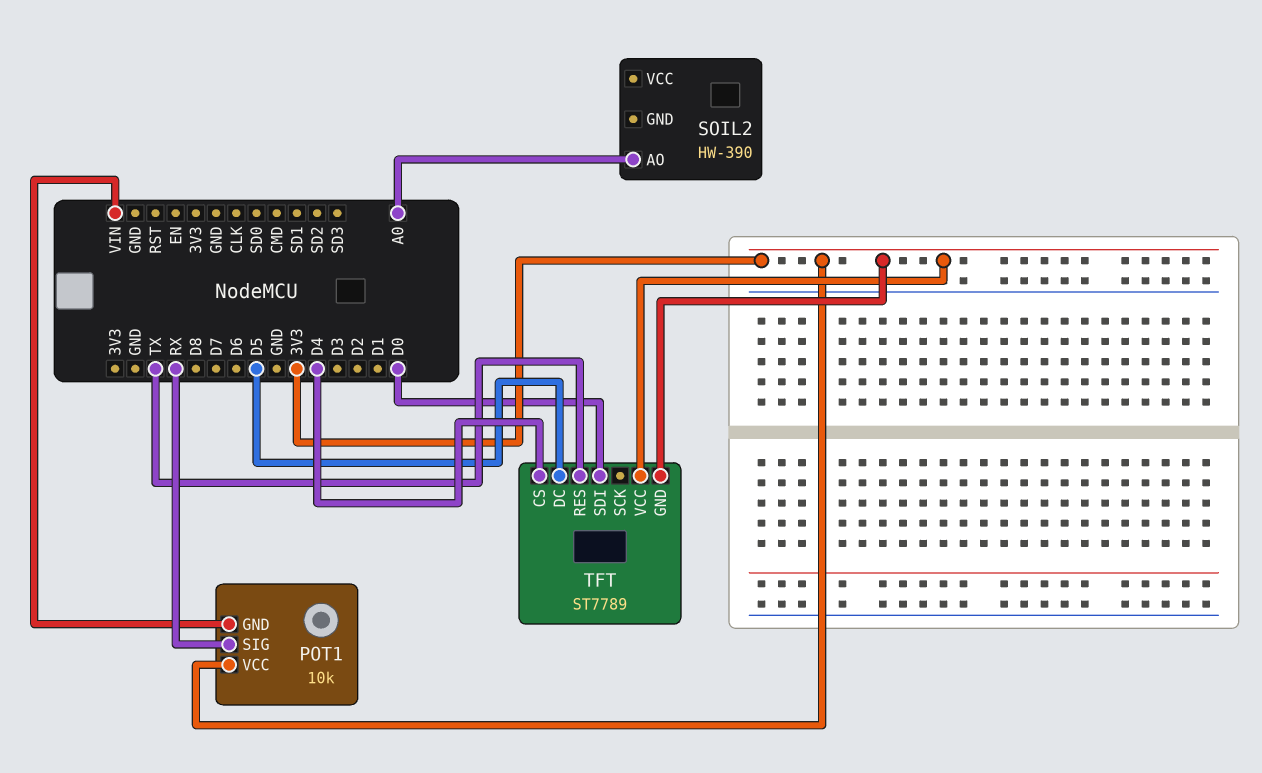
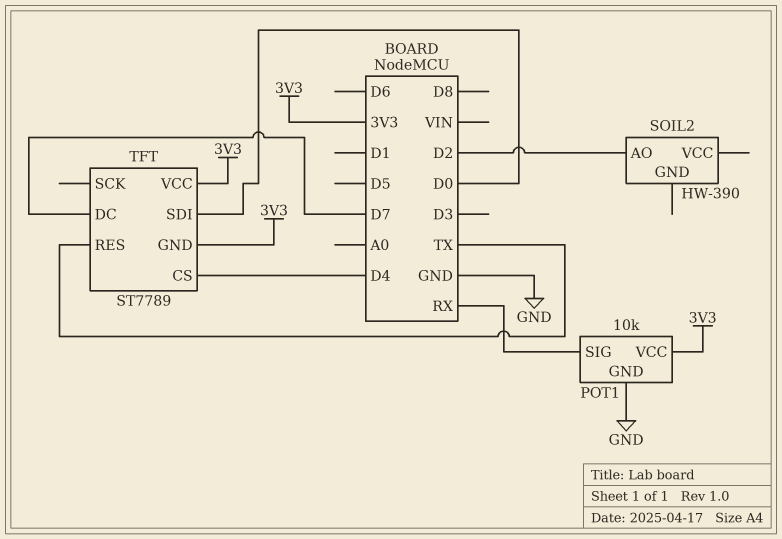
POT1 pin GND: VIN -> GND
SOIL2 pin AO: A0 -> D2
TFT pin DC: D5 -> D7

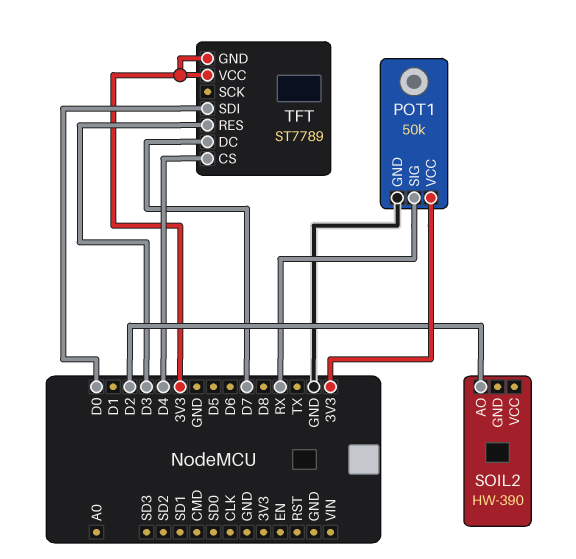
POT1: 10k -> 50k
TFT pin RES: TX -> D3

